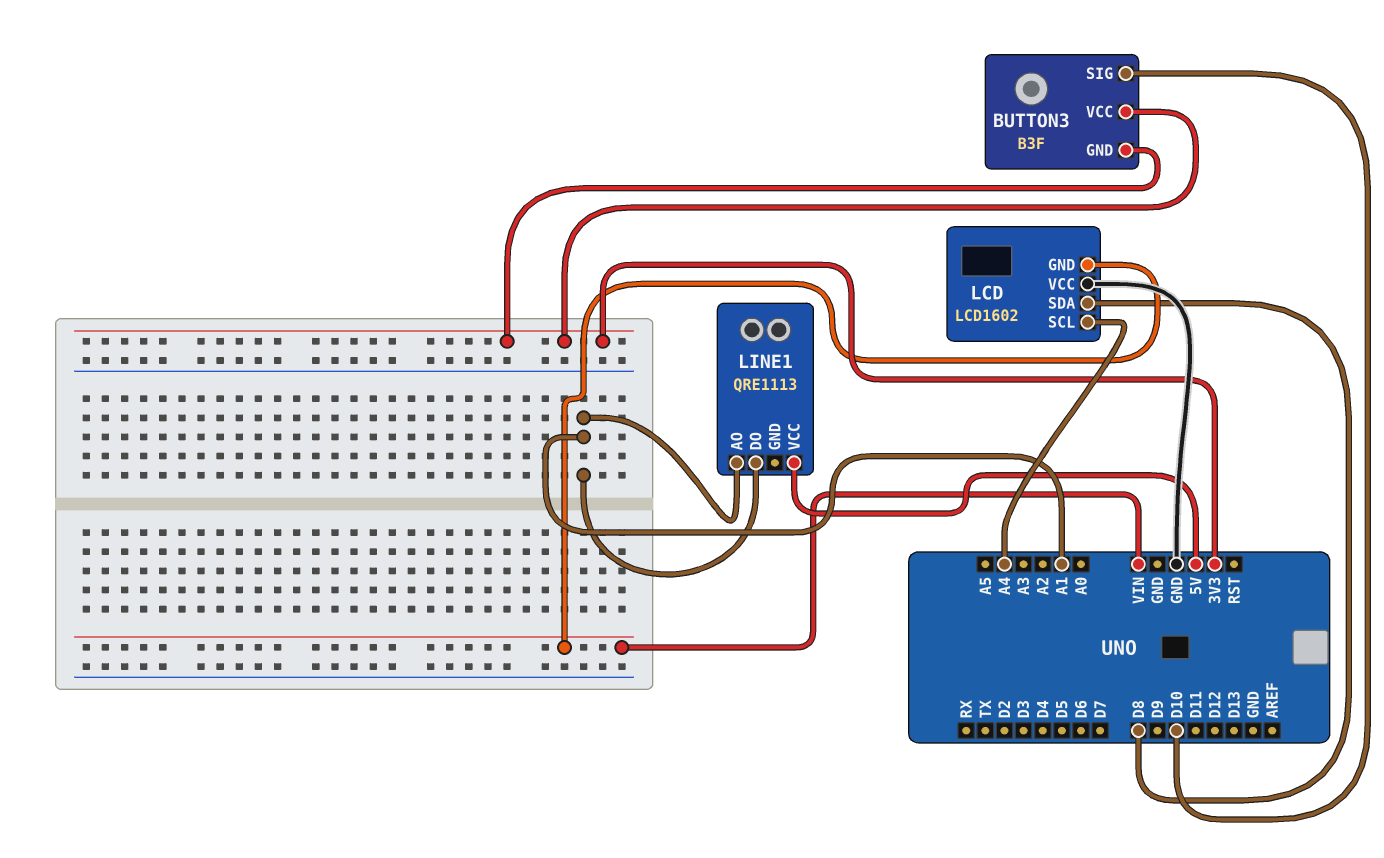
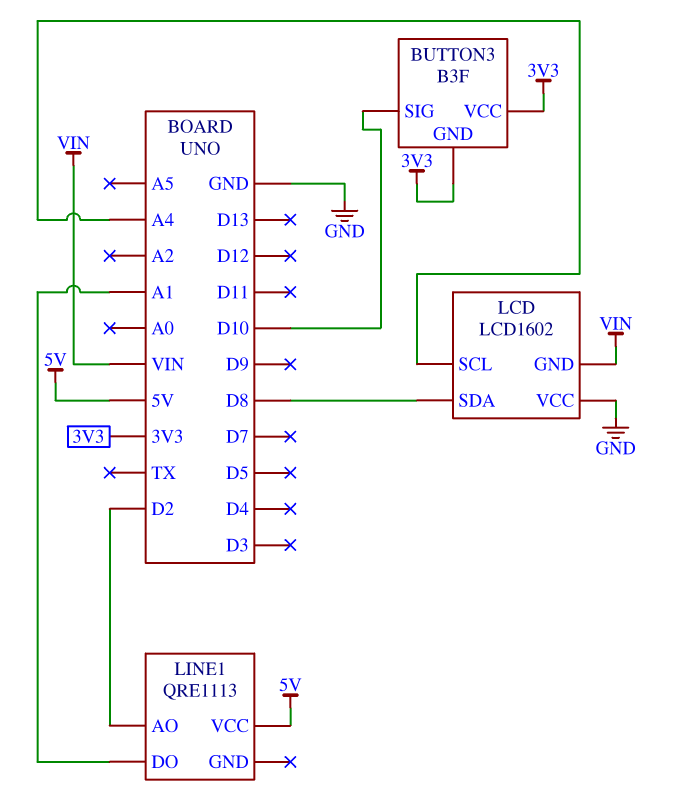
LINE1 pin AO: A1 -> D2

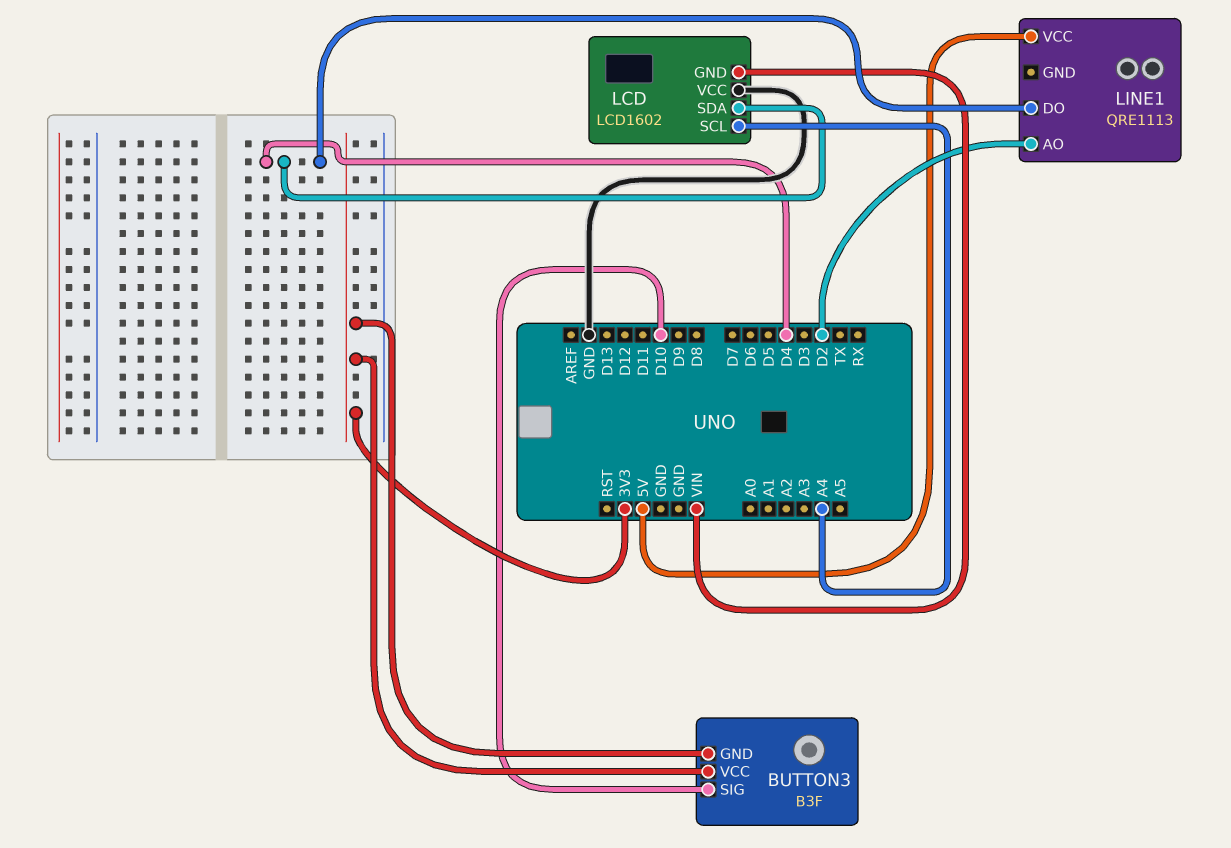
LCD pin SDA: D8 -> D4
LINE1 pin DO: A1 -> D4

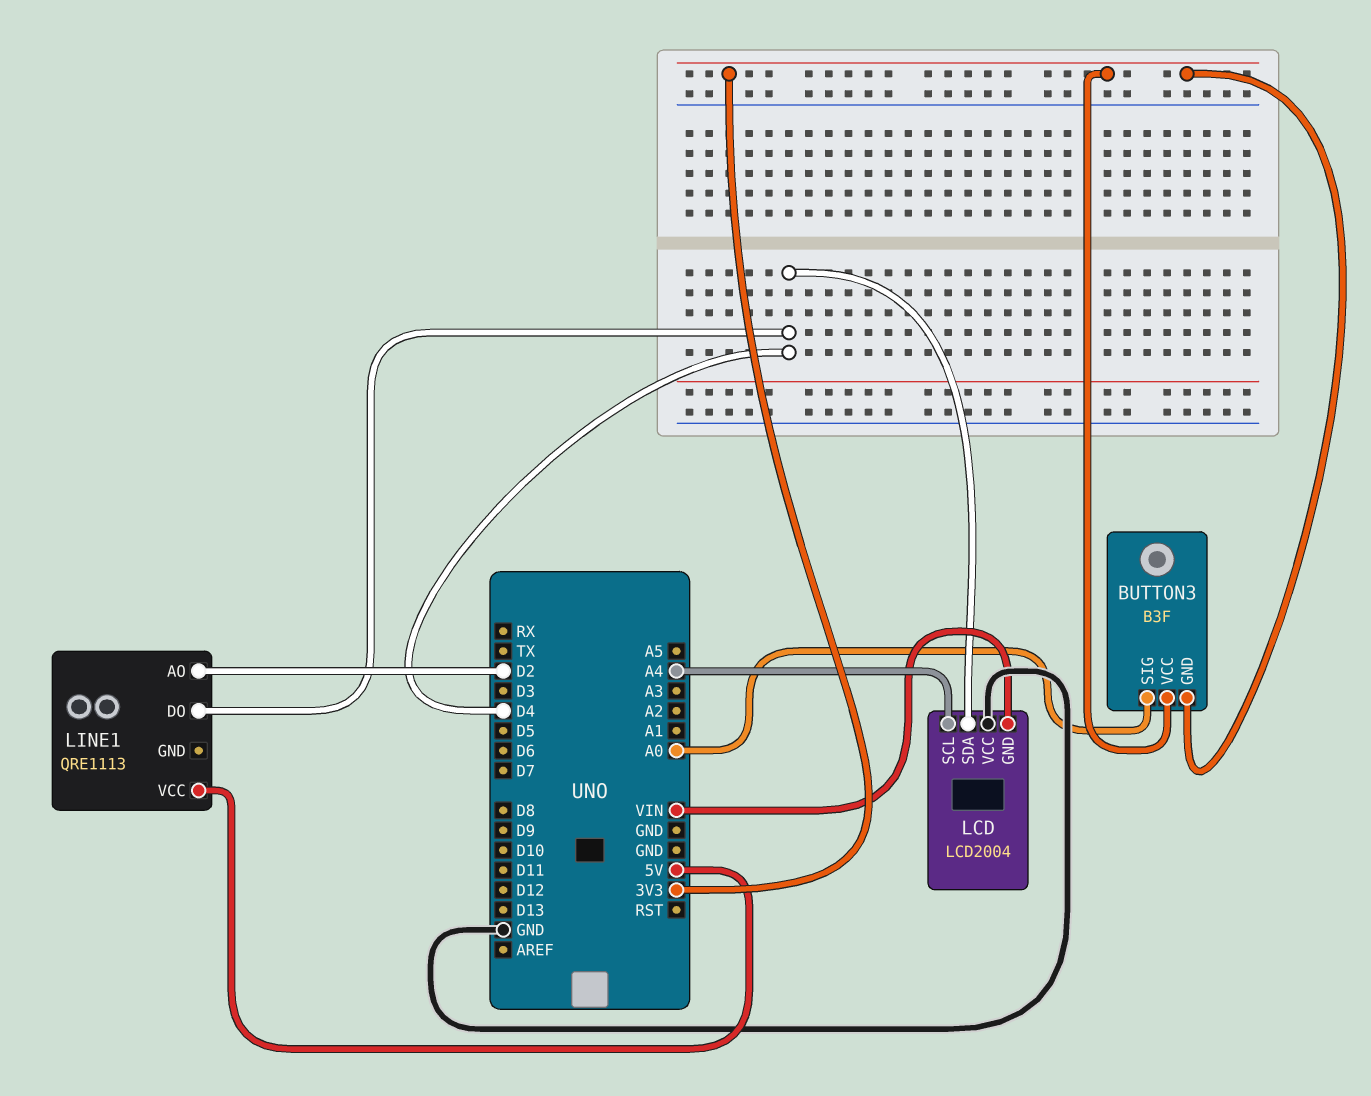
BUTTON3 pin SIG: D10 -> A0
LCD: LCD1602 -> LCD2004

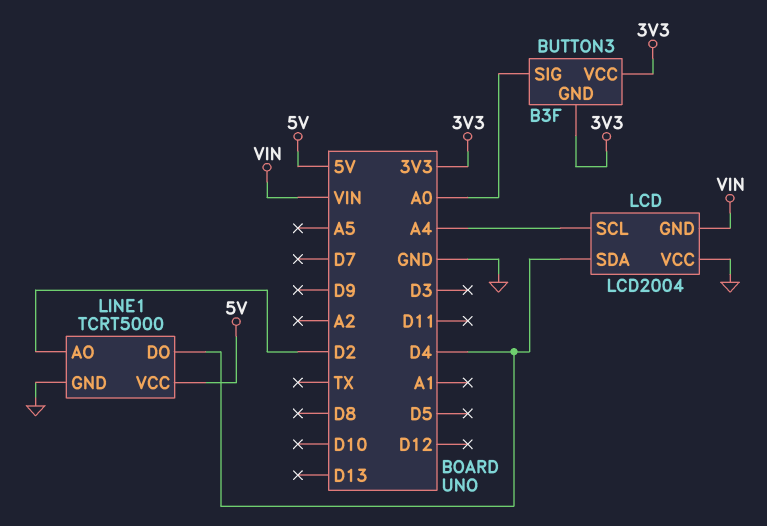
LINE1: QRE1113 -> TCRT5000
LINE1 pin GND: none -> GND

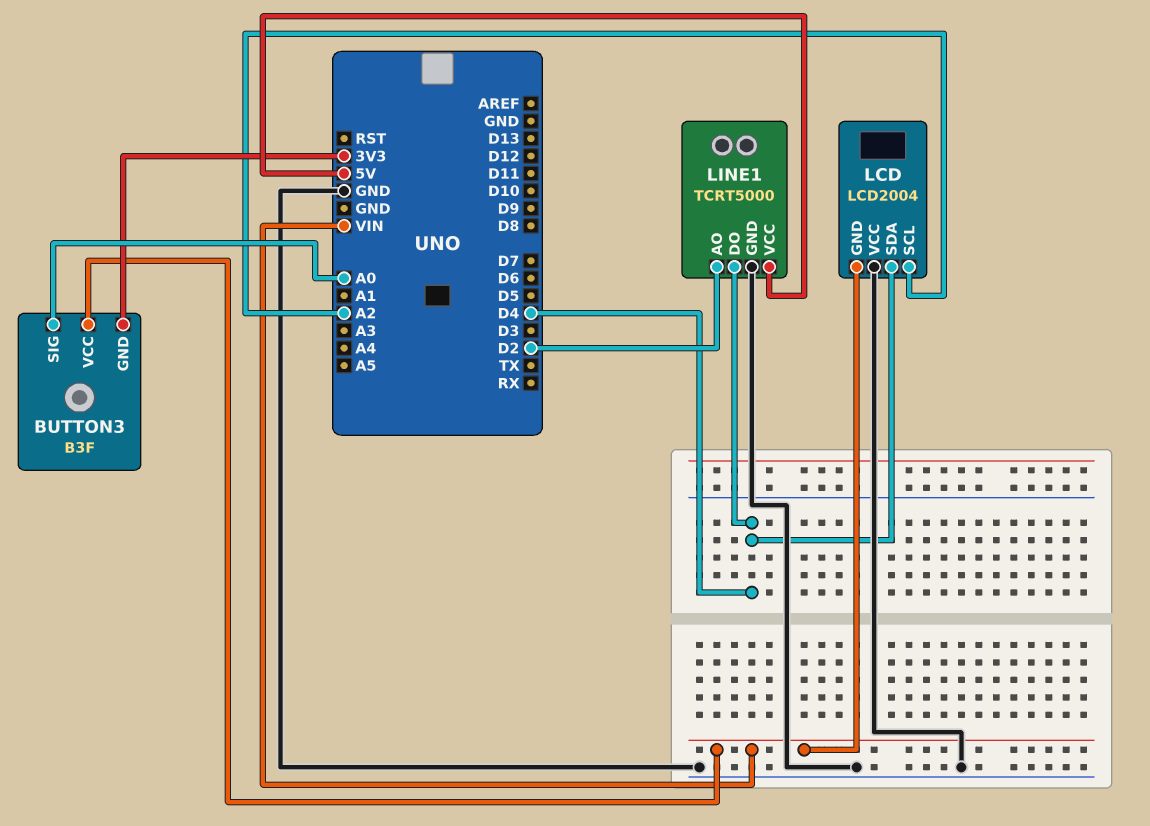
BUTTON3 pin VCC: 3V3 -> VIN
LCD pin SCL: A4 -> A2

